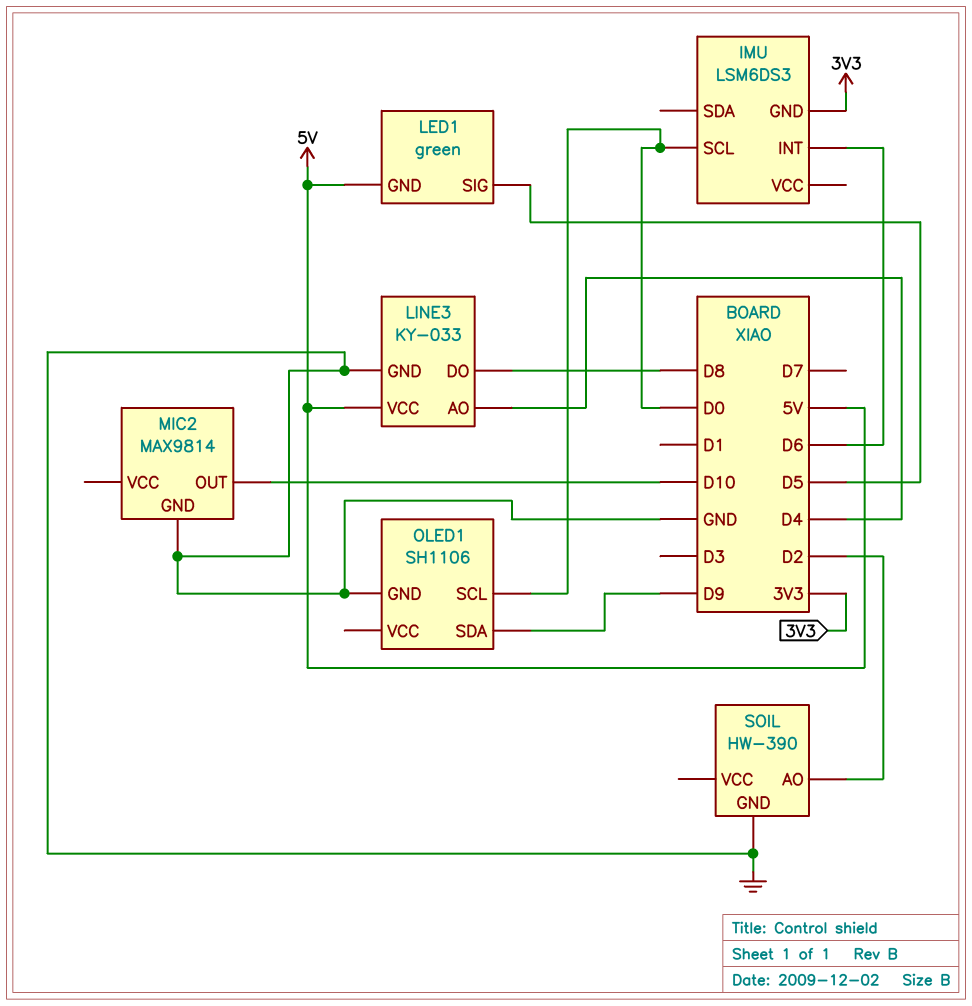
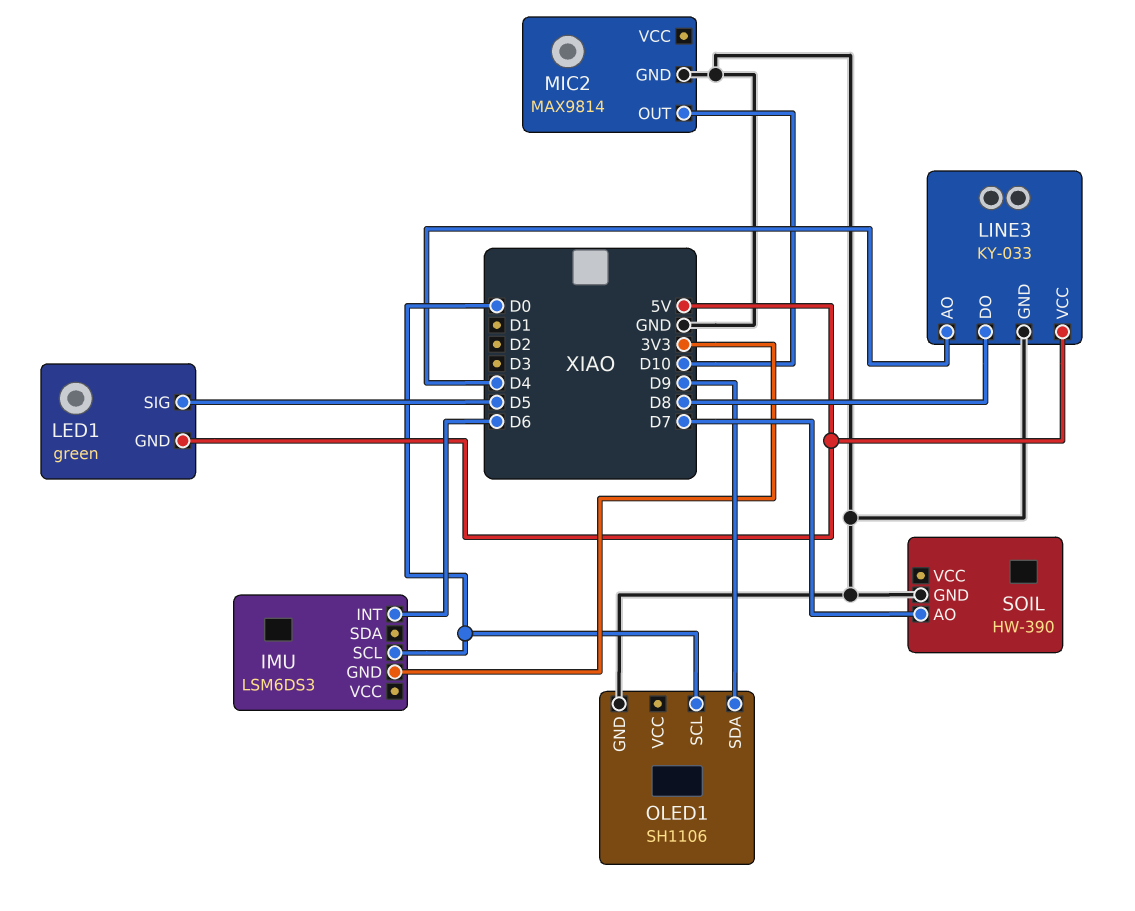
SOIL pin AO: D2 -> D7

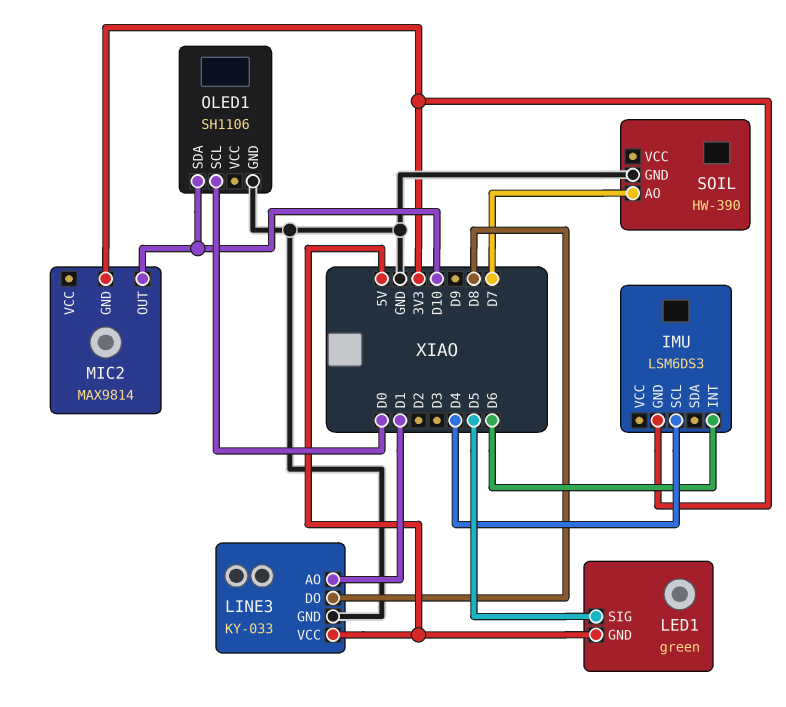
IMU pin SCL: D0 -> D4
LINE3 pin AO: D4 -> D1
MIC2 pin GND: GND -> 3V3
OLED1 pin SDA: D9 -> D10

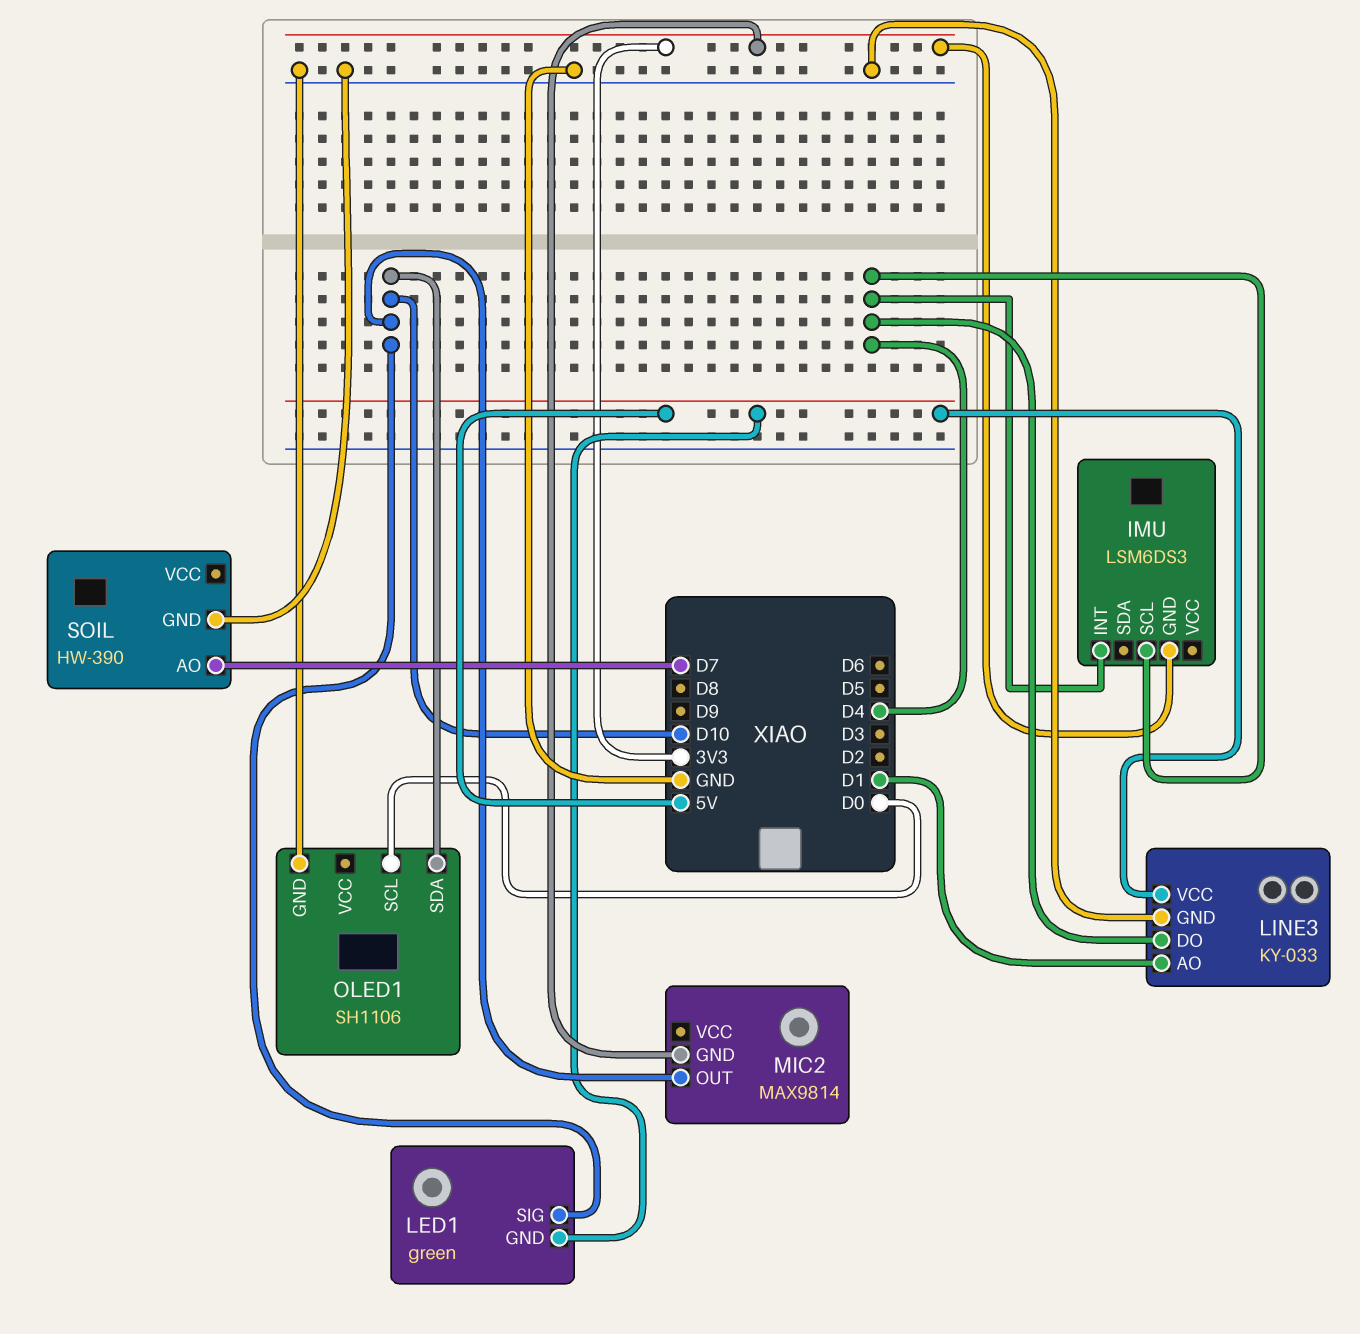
IMU pin INT: D6 -> D4
LED1 pin SIG: D5 -> D10
LINE3 pin DO: D8 -> D4

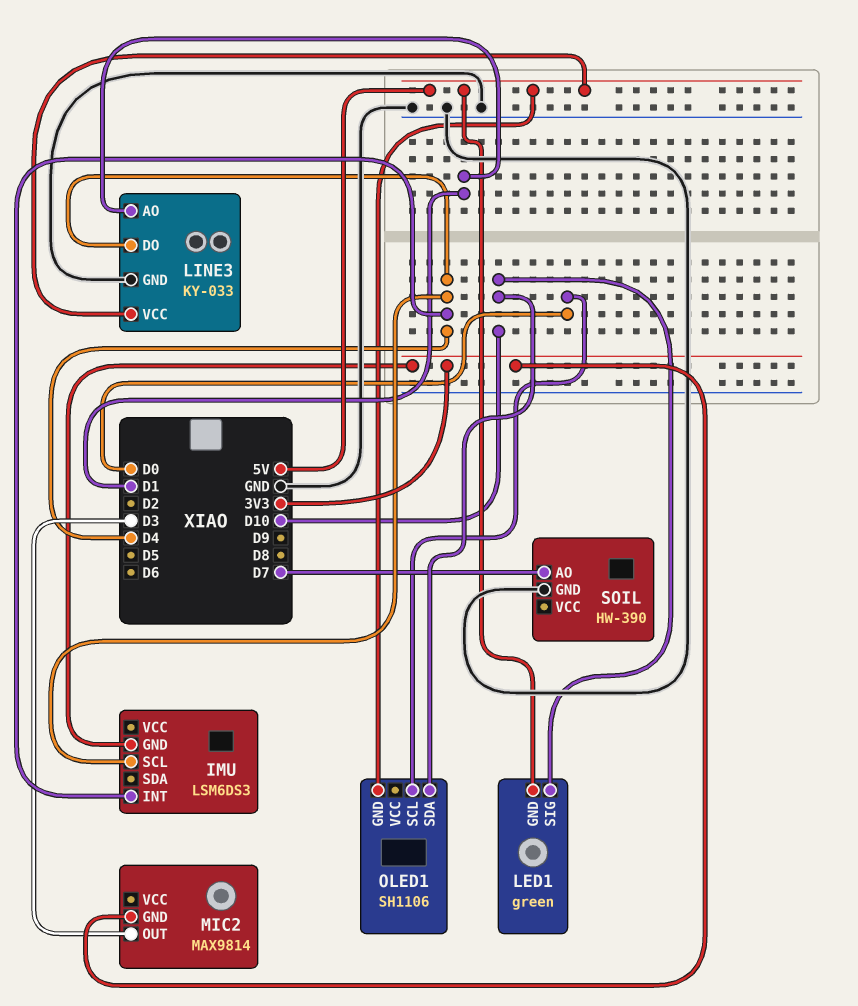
MIC2 pin OUT: D10 -> D3
OLED1 pin GND: GND -> 5V

